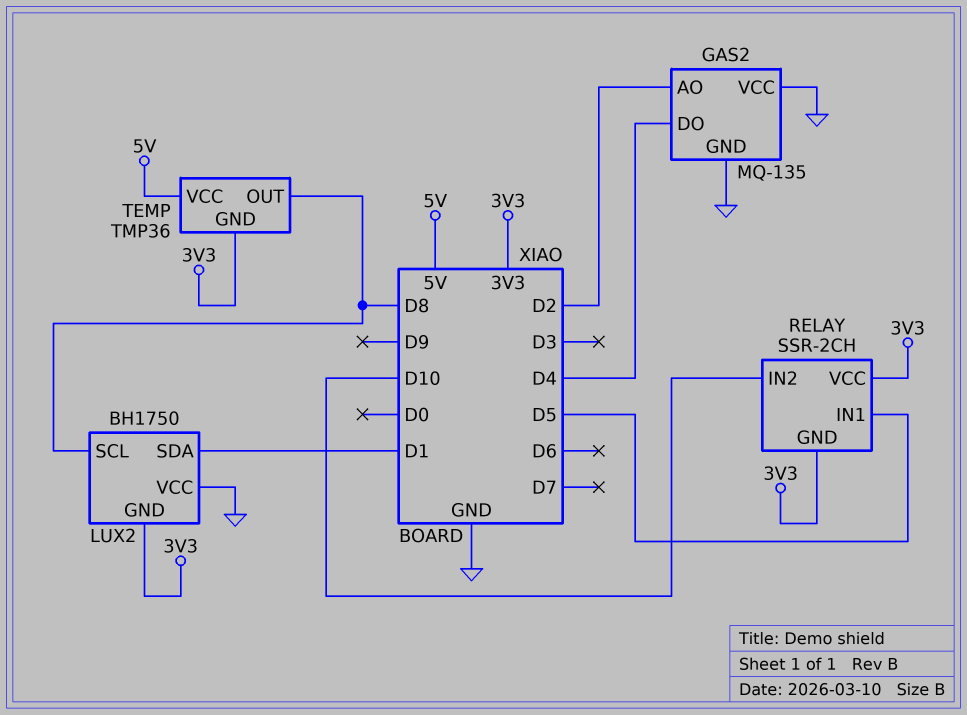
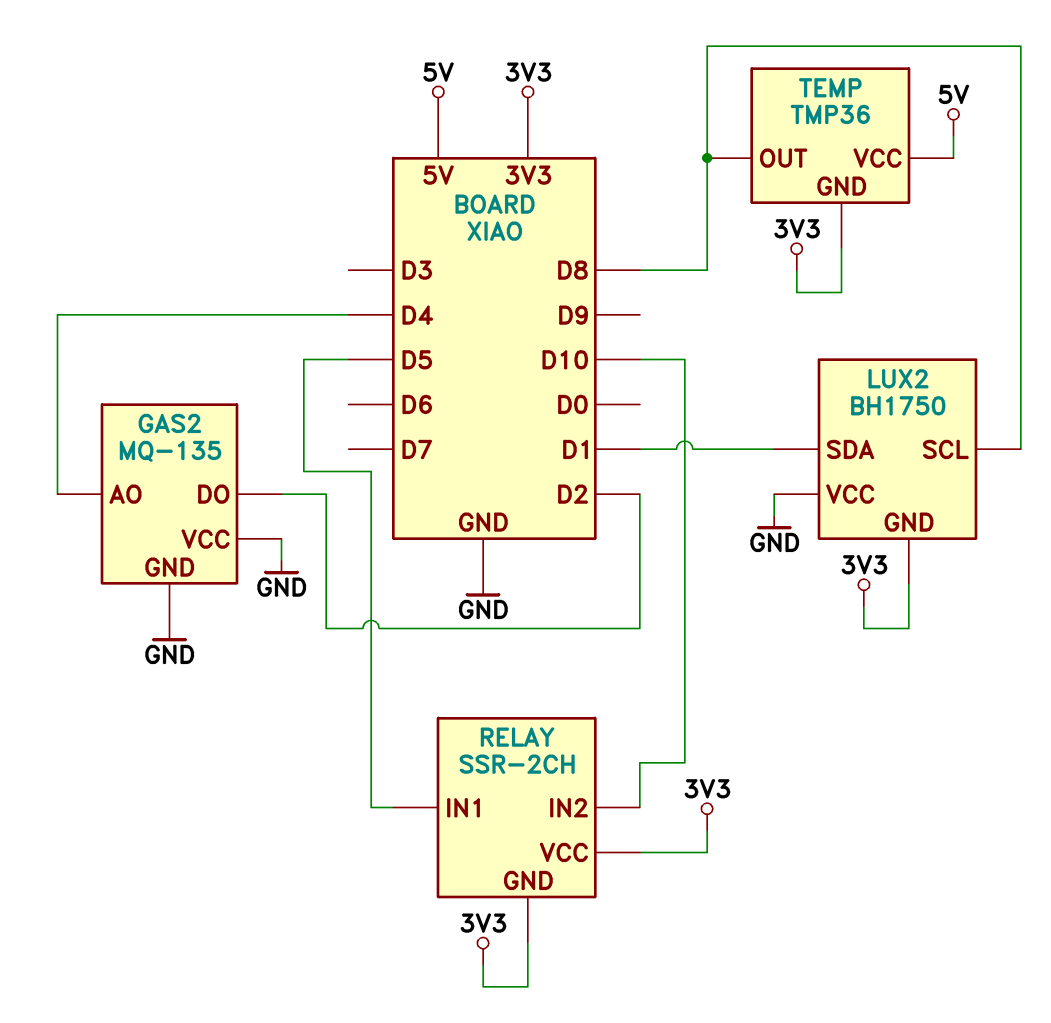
GAS2 pin AO: D2 -> D4
GAS2 pin DO: D4 -> D2

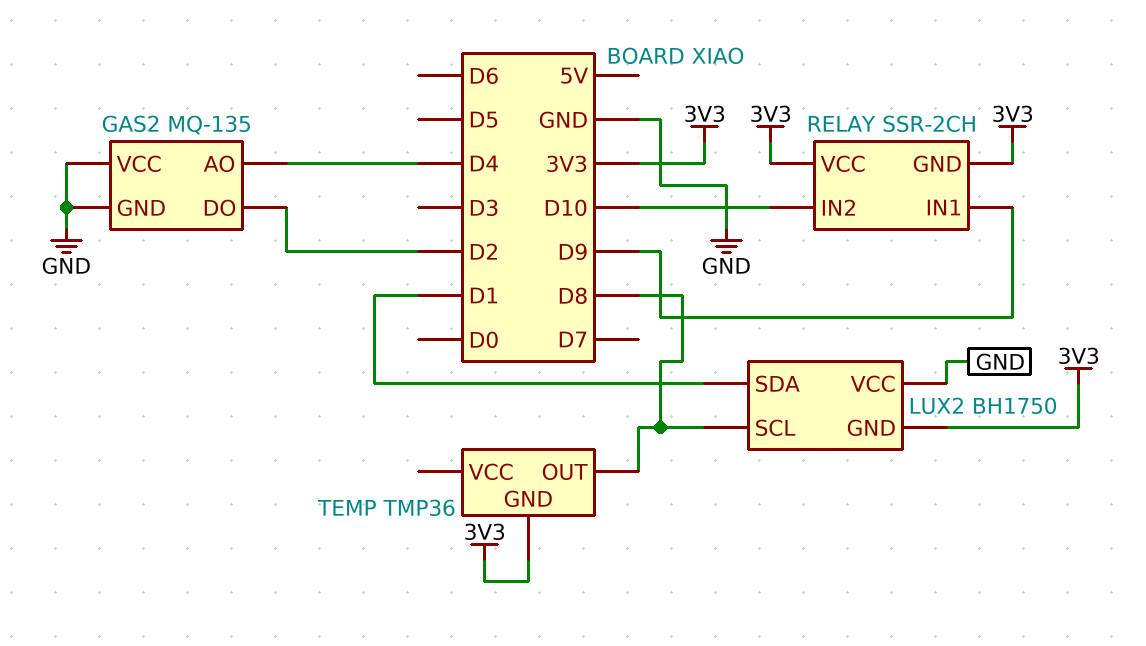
RELAY pin IN1: D5 -> D9
TEMP pin VCC: 5V -> none

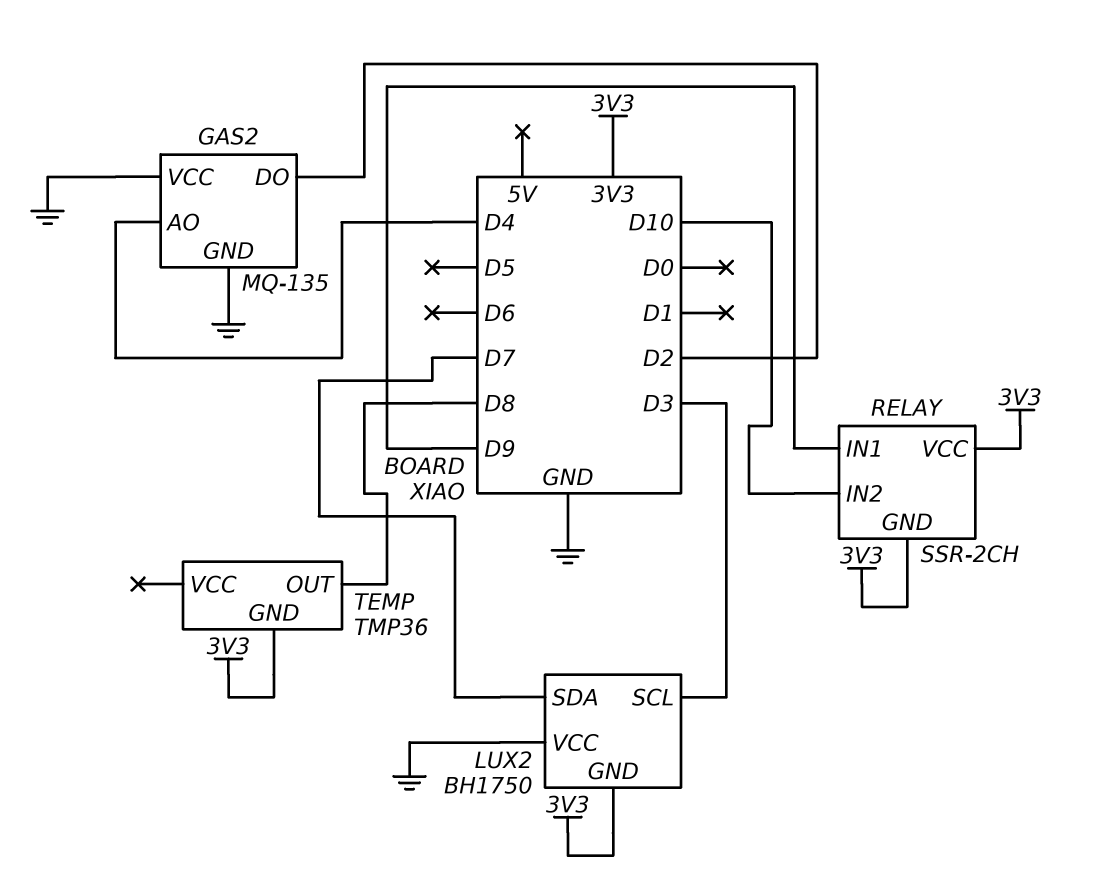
LUX2 pin SCL: D8 -> D3
LUX2 pin SDA: D1 -> D7

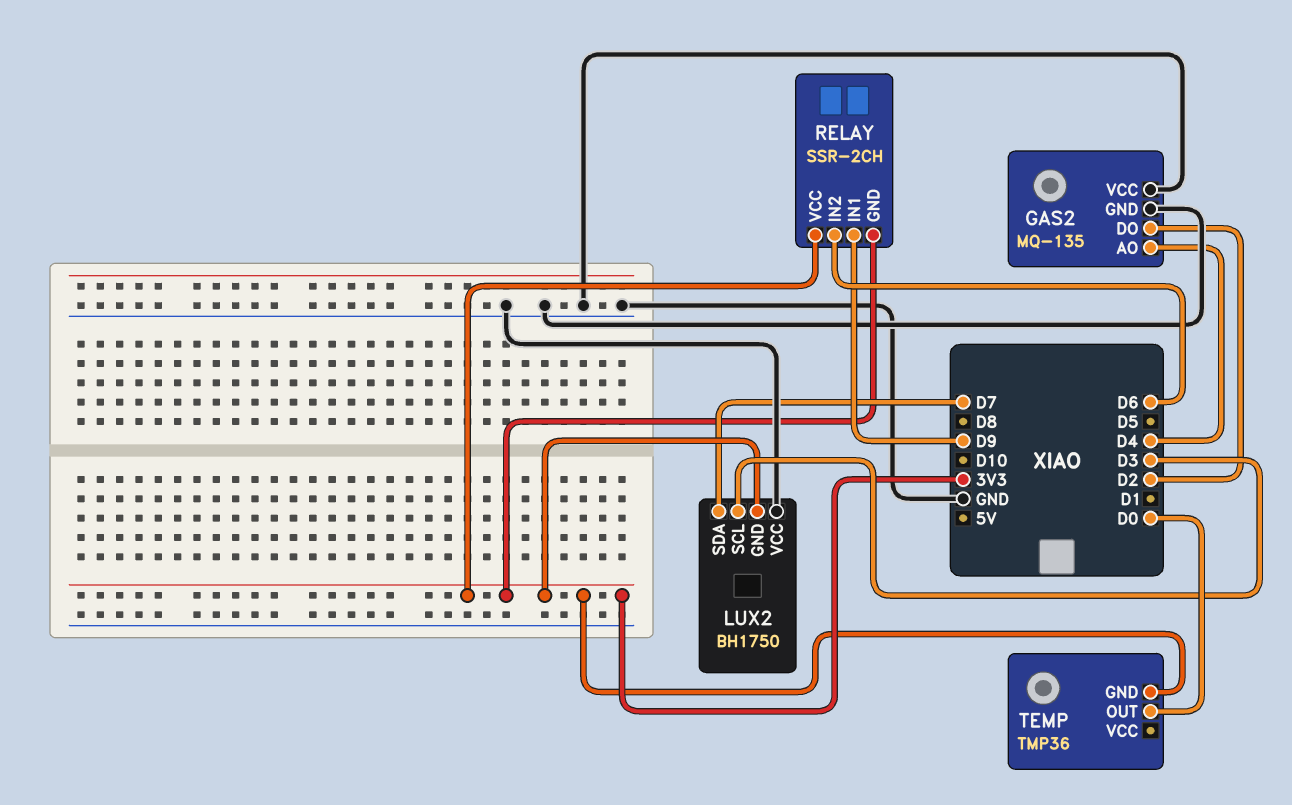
RELAY pin IN2: D10 -> D6
TEMP pin OUT: D8 -> D0

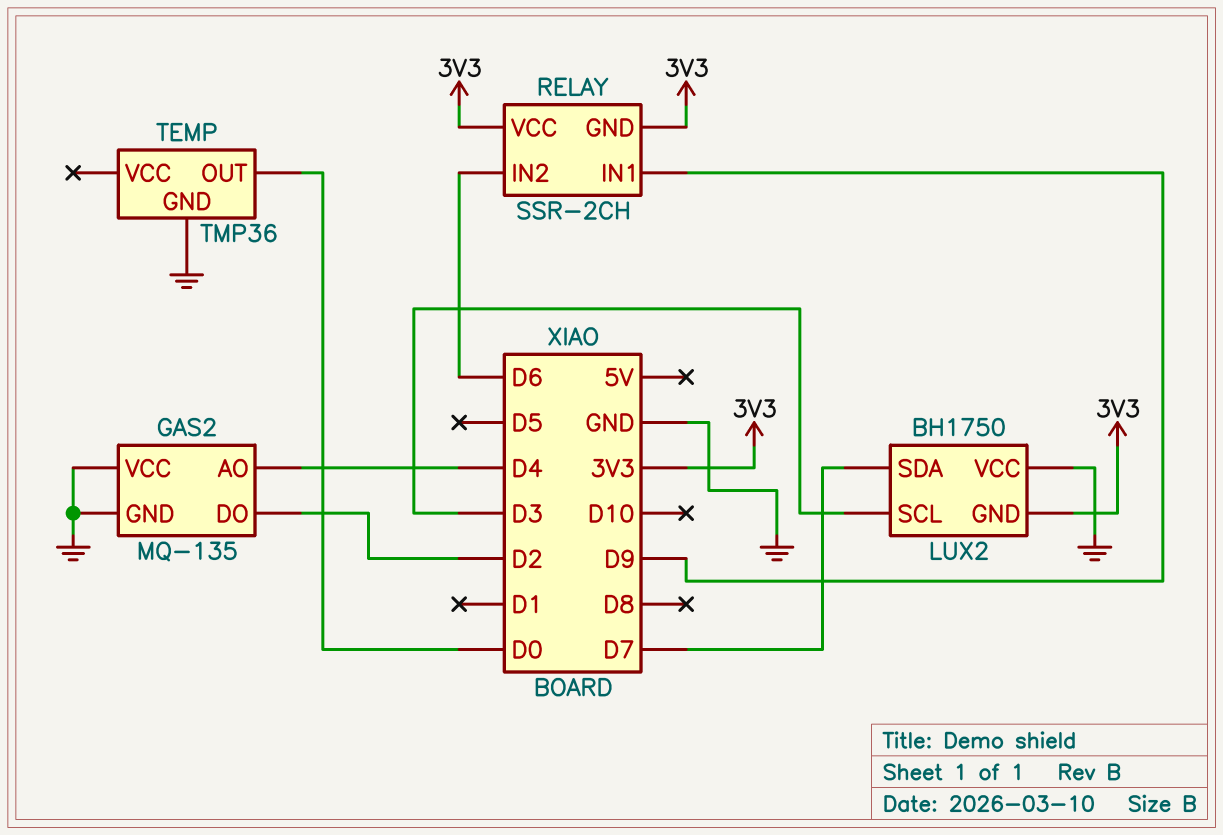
TEMP pin GND: 3V3 -> GND

